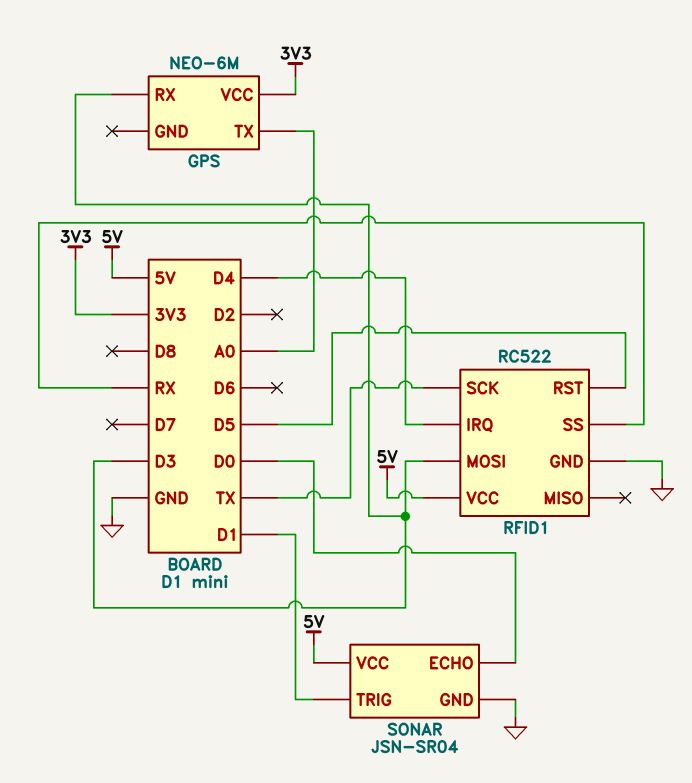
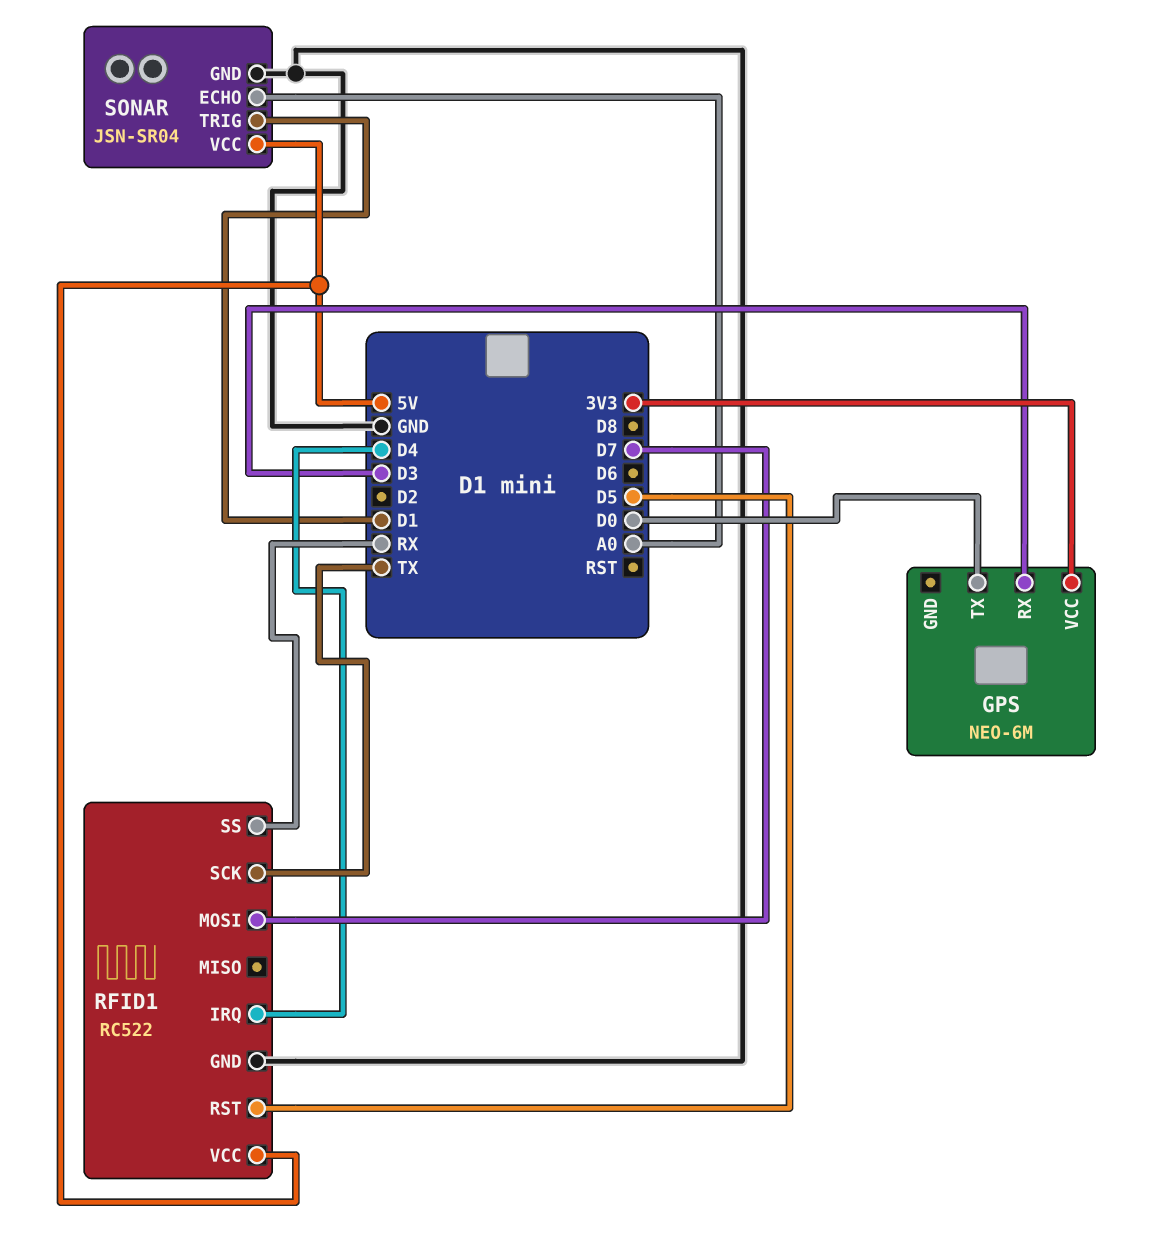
GPS pin TX: A0 -> D0
RFID1 pin MOSI: D3 -> D7
SONAR pin ECHO: D0 -> A0

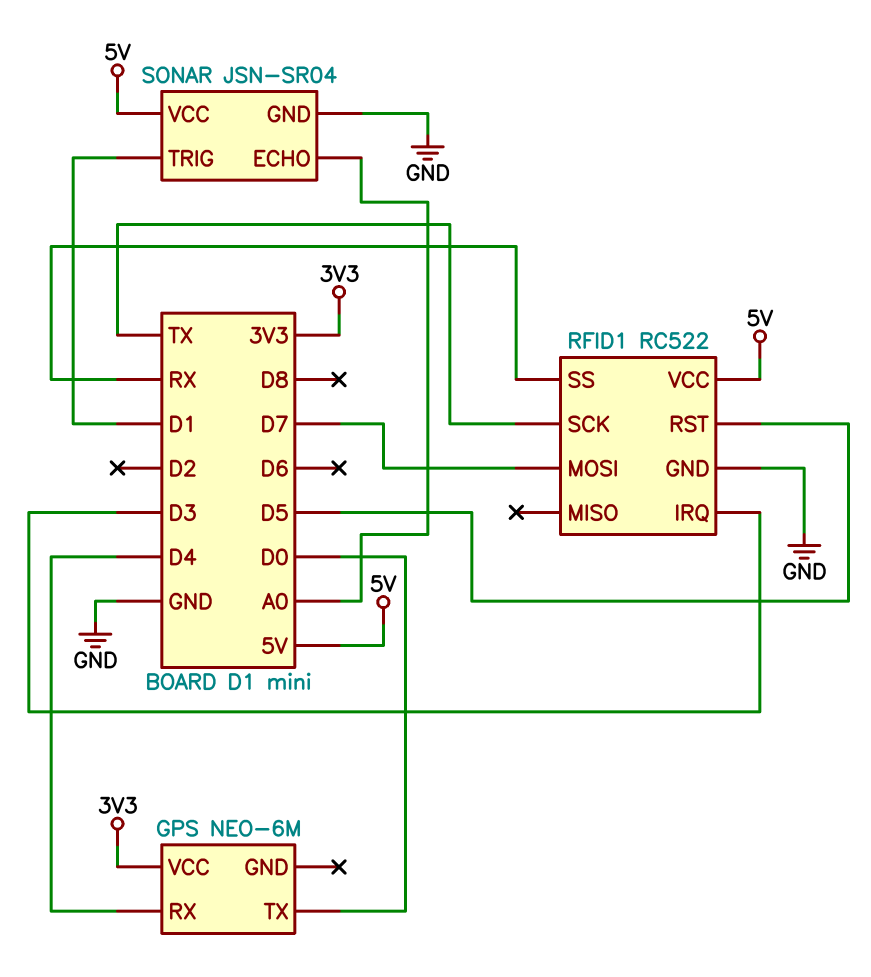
GPS pin RX: D3 -> D4
RFID1 pin IRQ: D4 -> D3

